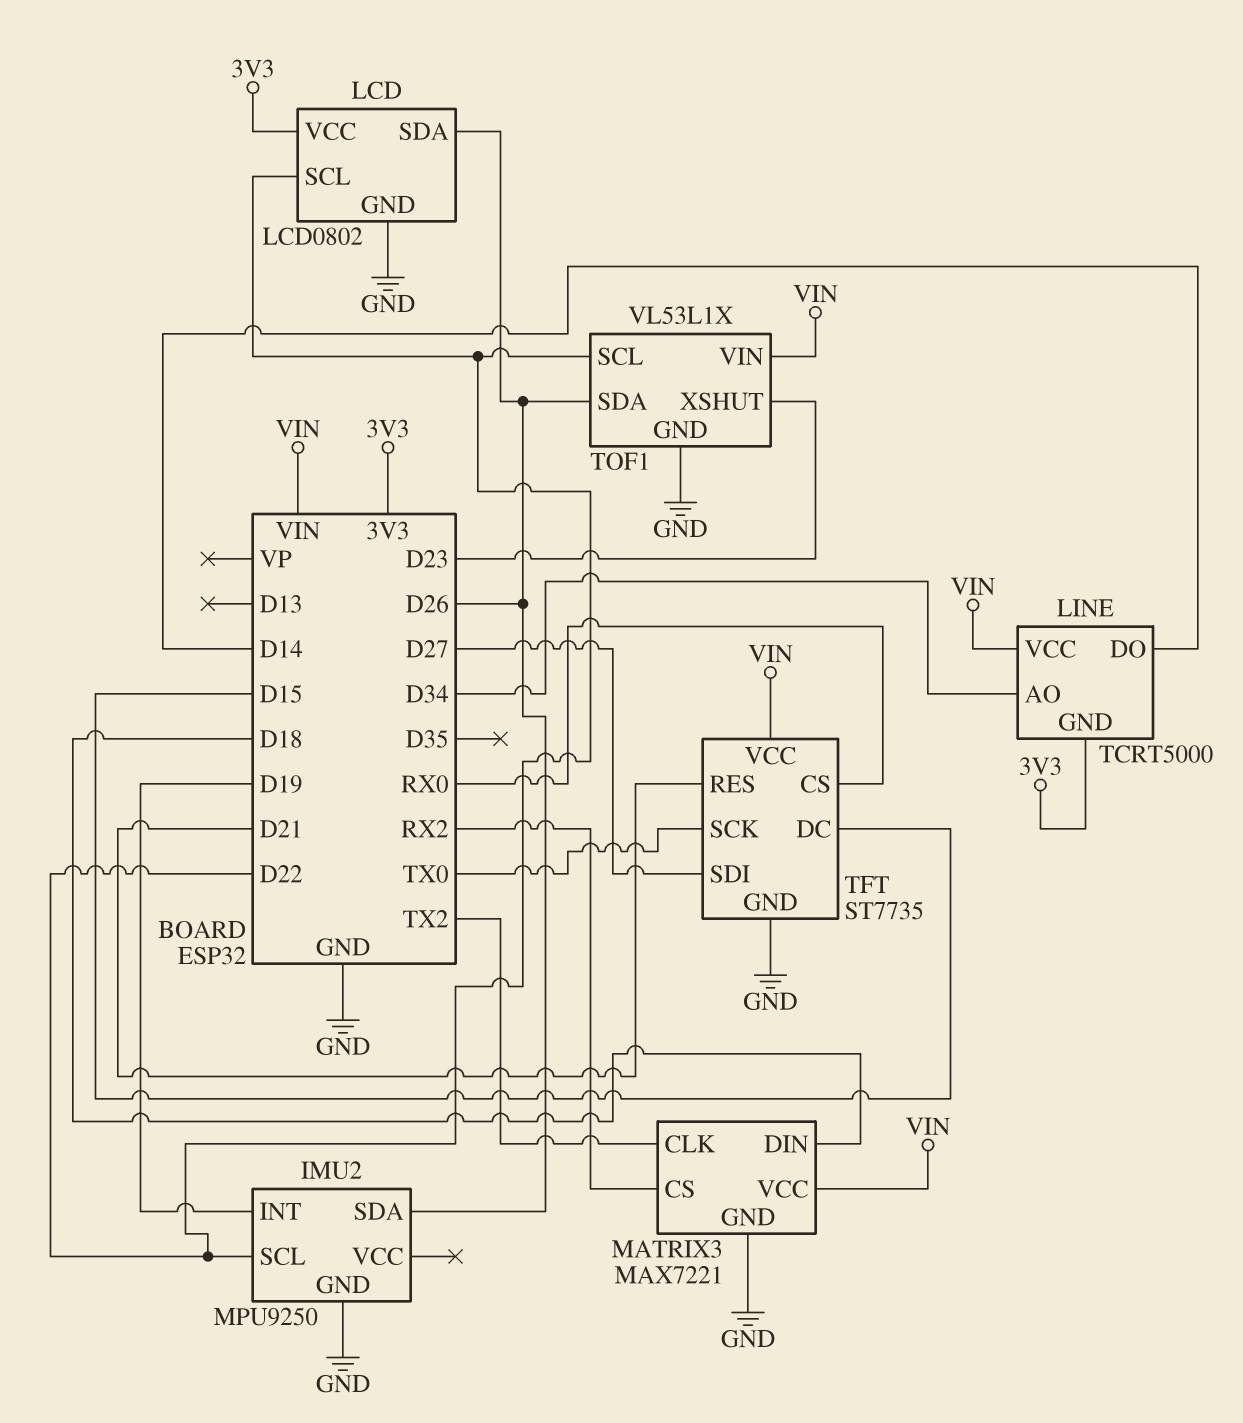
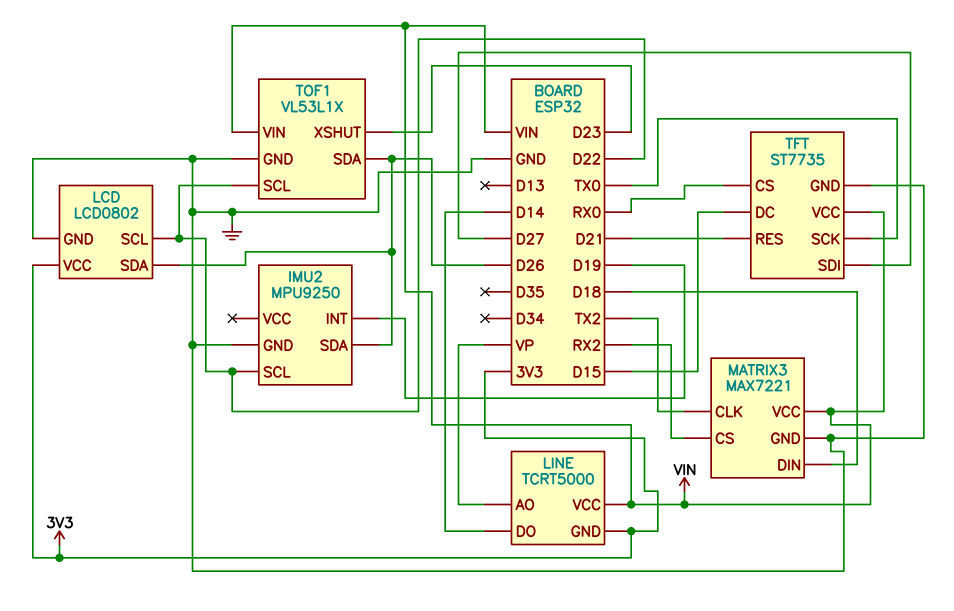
LINE pin AO: D34 -> VP

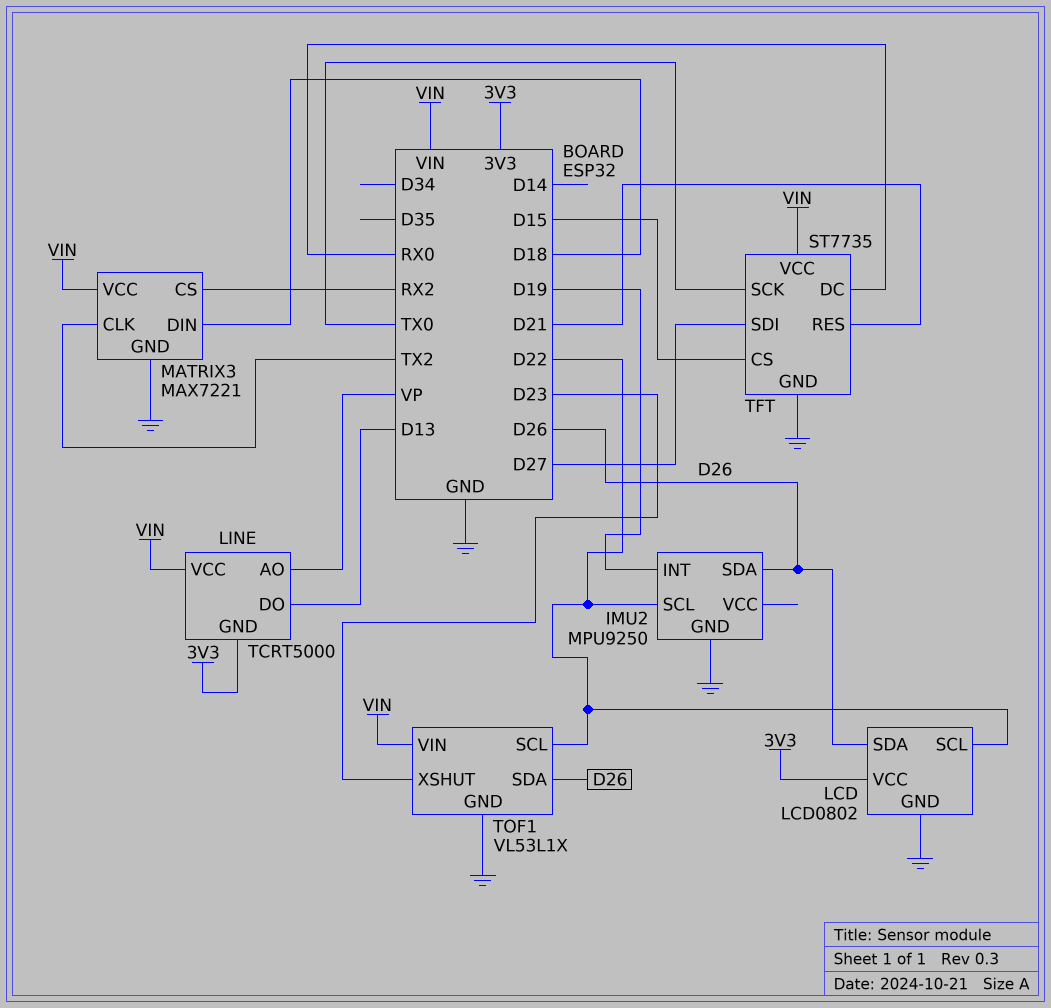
LINE pin DO: D14 -> D13
TFT pin CS: RX0 -> D15
TFT pin DC: D15 -> RX0

